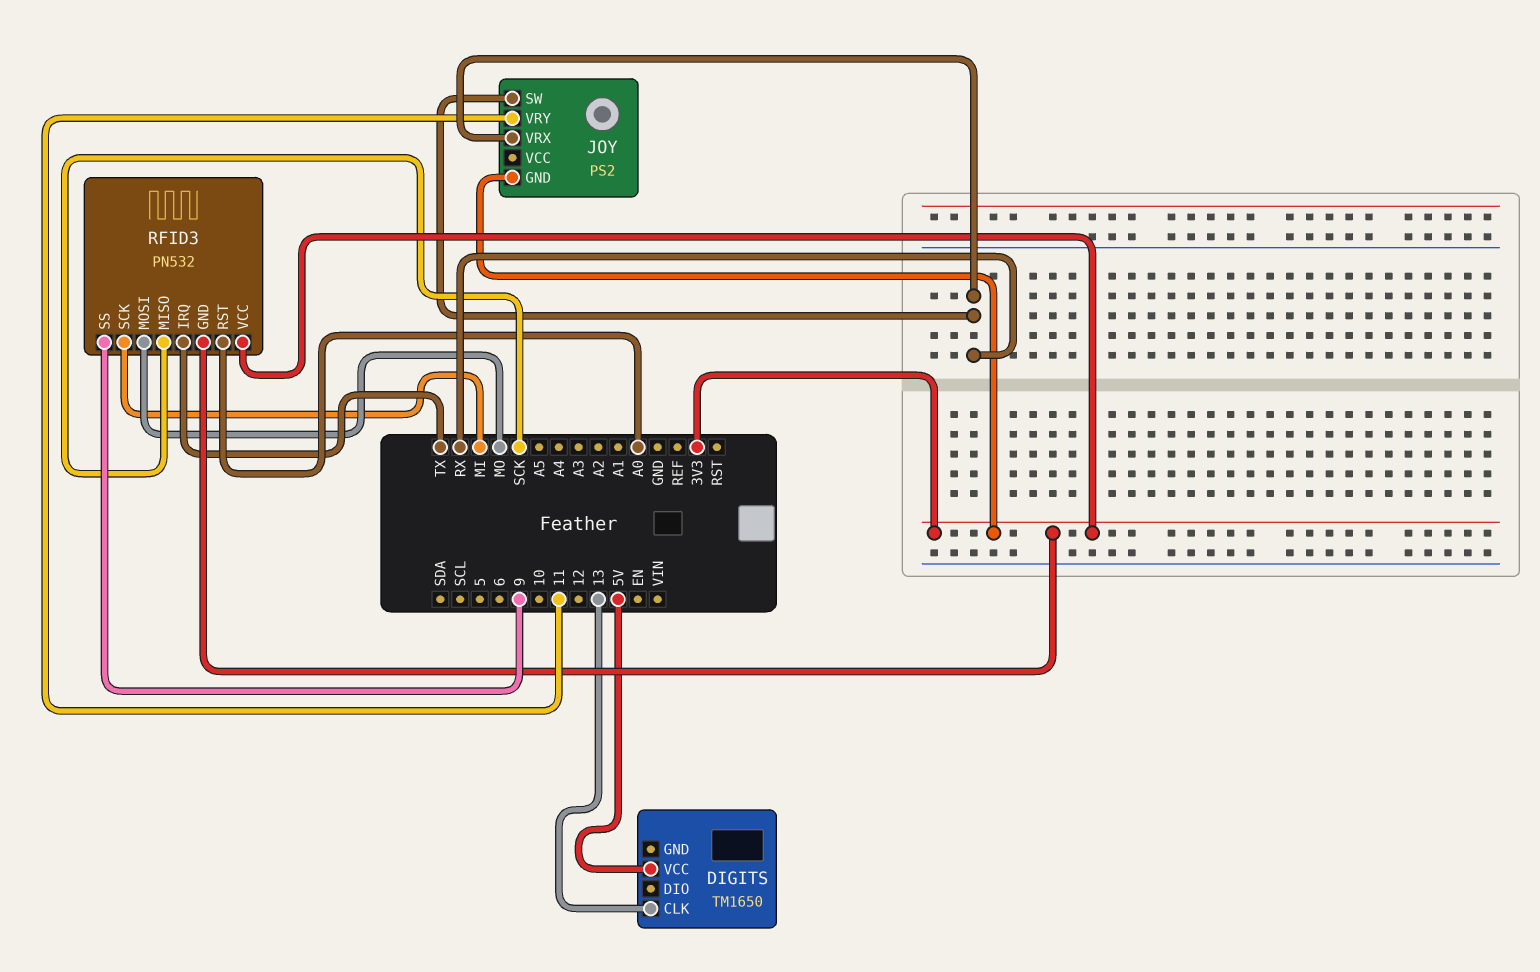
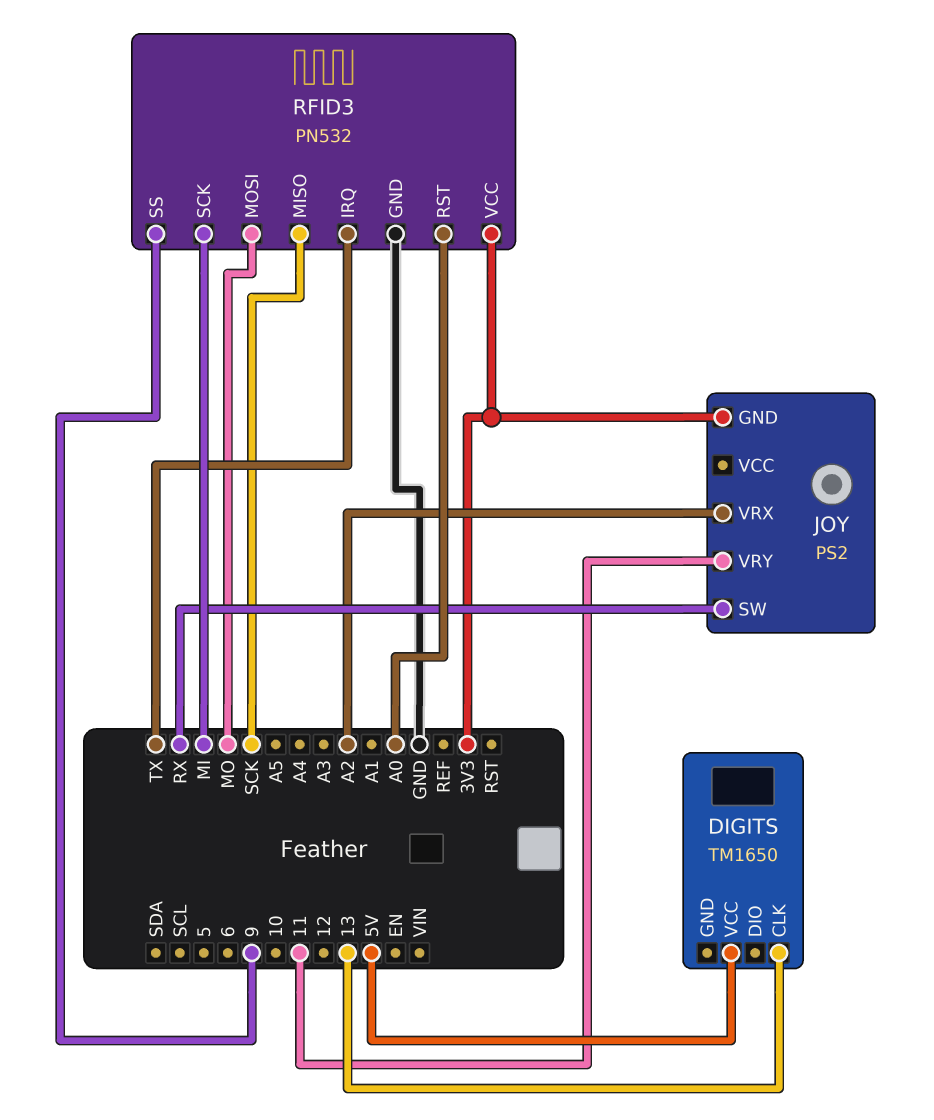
JOY pin VRX: RX -> A2
RFID3 pin GND: 3V3 -> GND

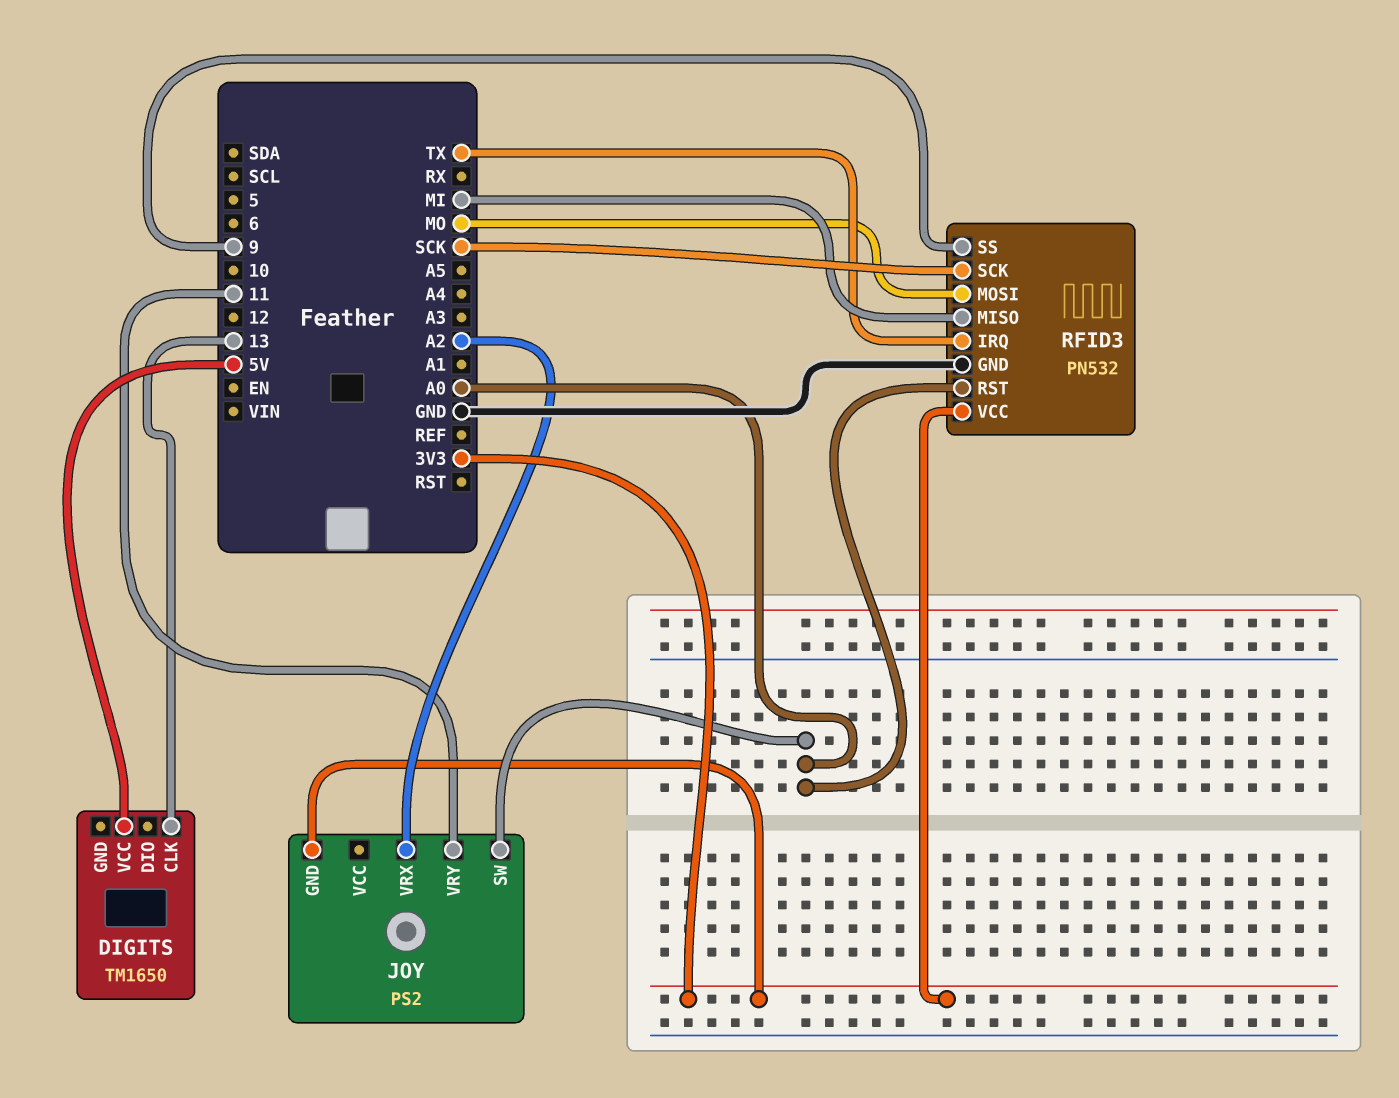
JOY pin SW: RX -> A0
RFID3 pin MISO: SCK -> MI
RFID3 pin SCK: MI -> SCK

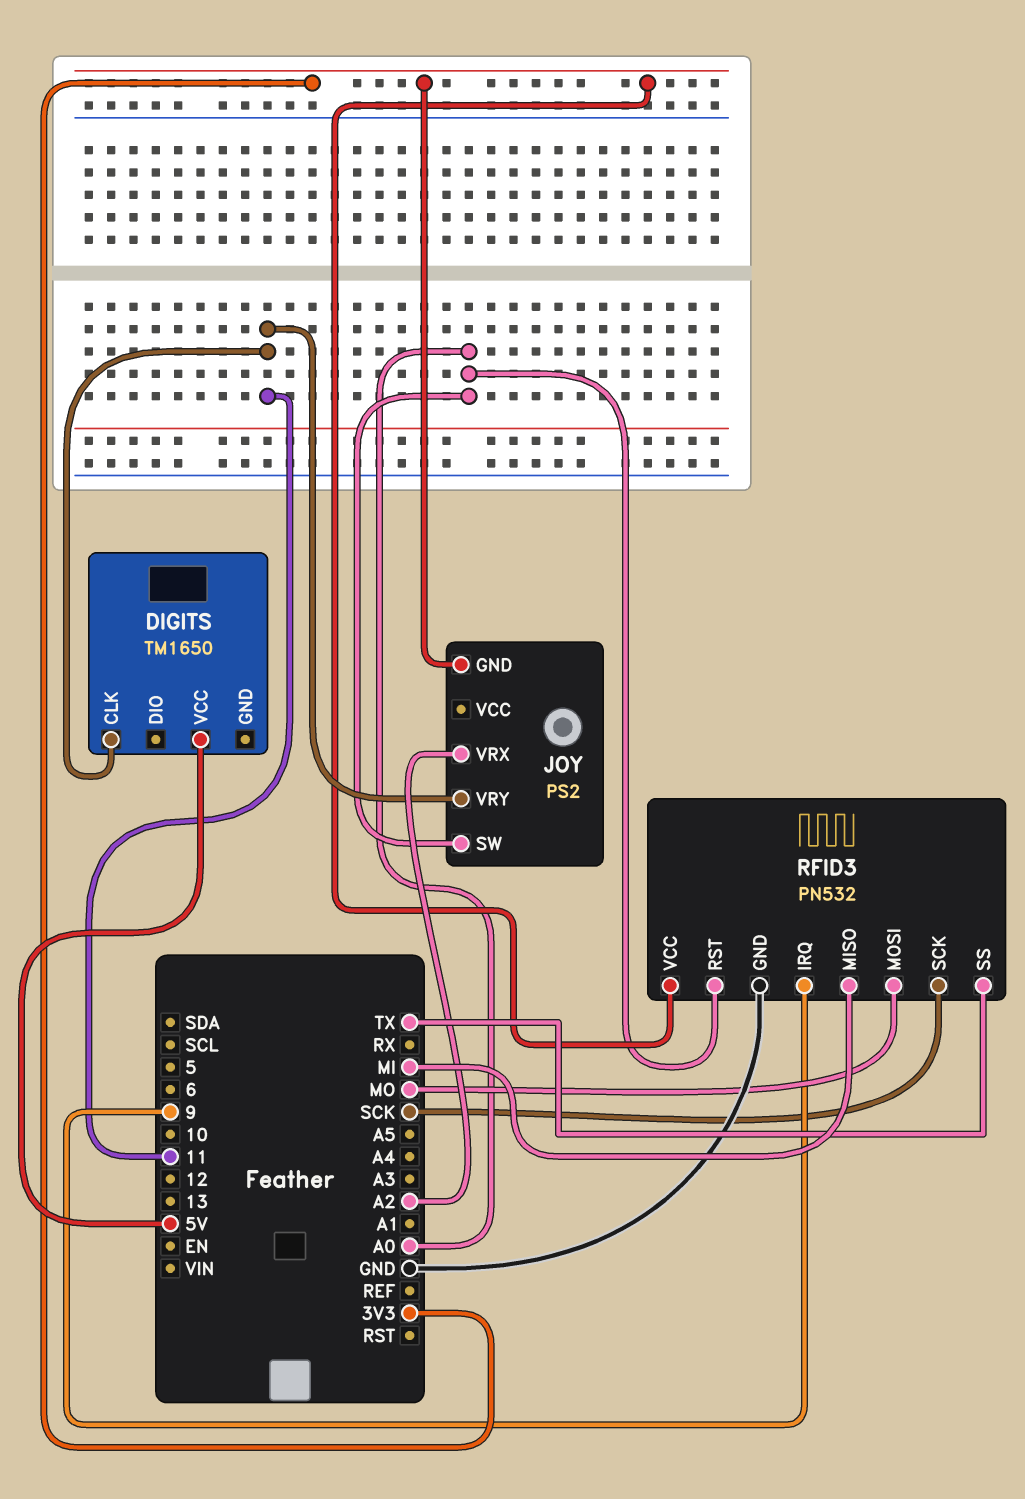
DIGITS pin CLK: 13 -> 11
RFID3 pin IRQ: TX -> 9
RFID3 pin SS: 9 -> TX

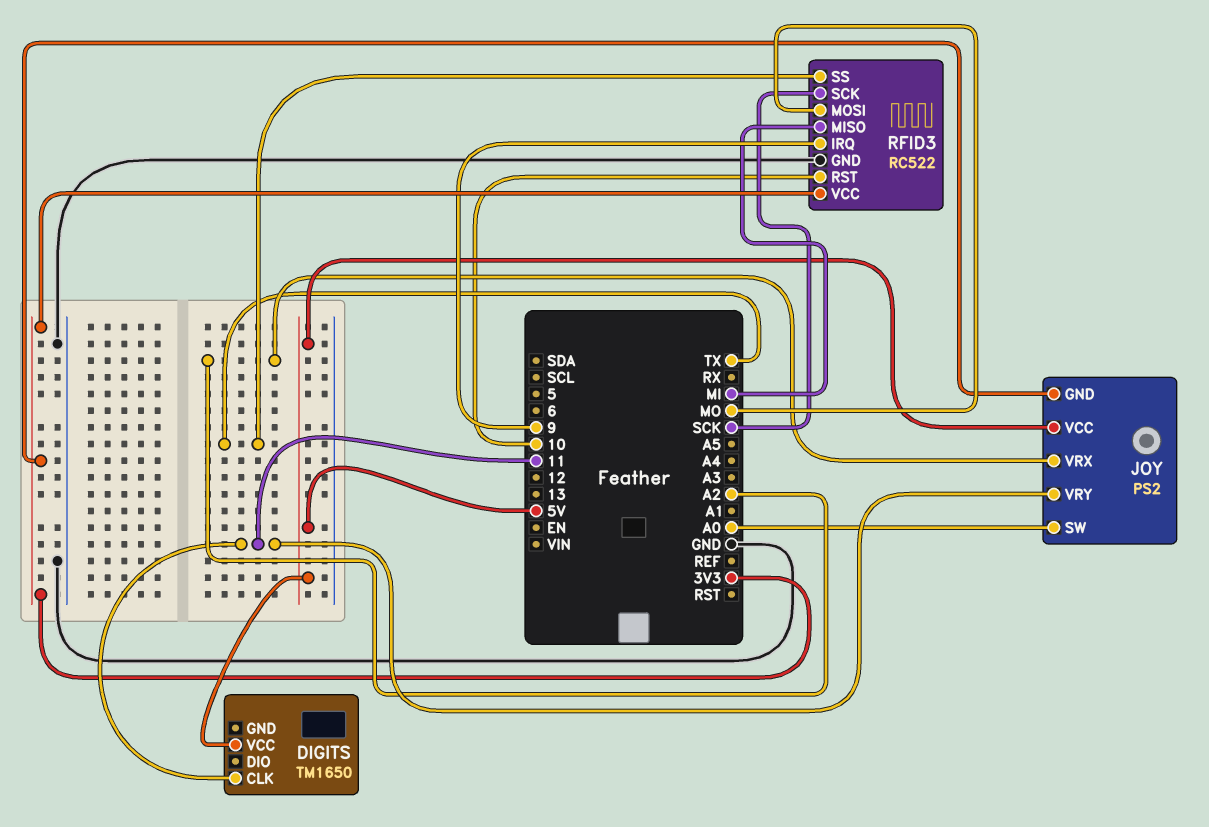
JOY pin VCC: none -> 5V
RFID3: PN532 -> RC522
RFID3 pin RST: A0 -> 10

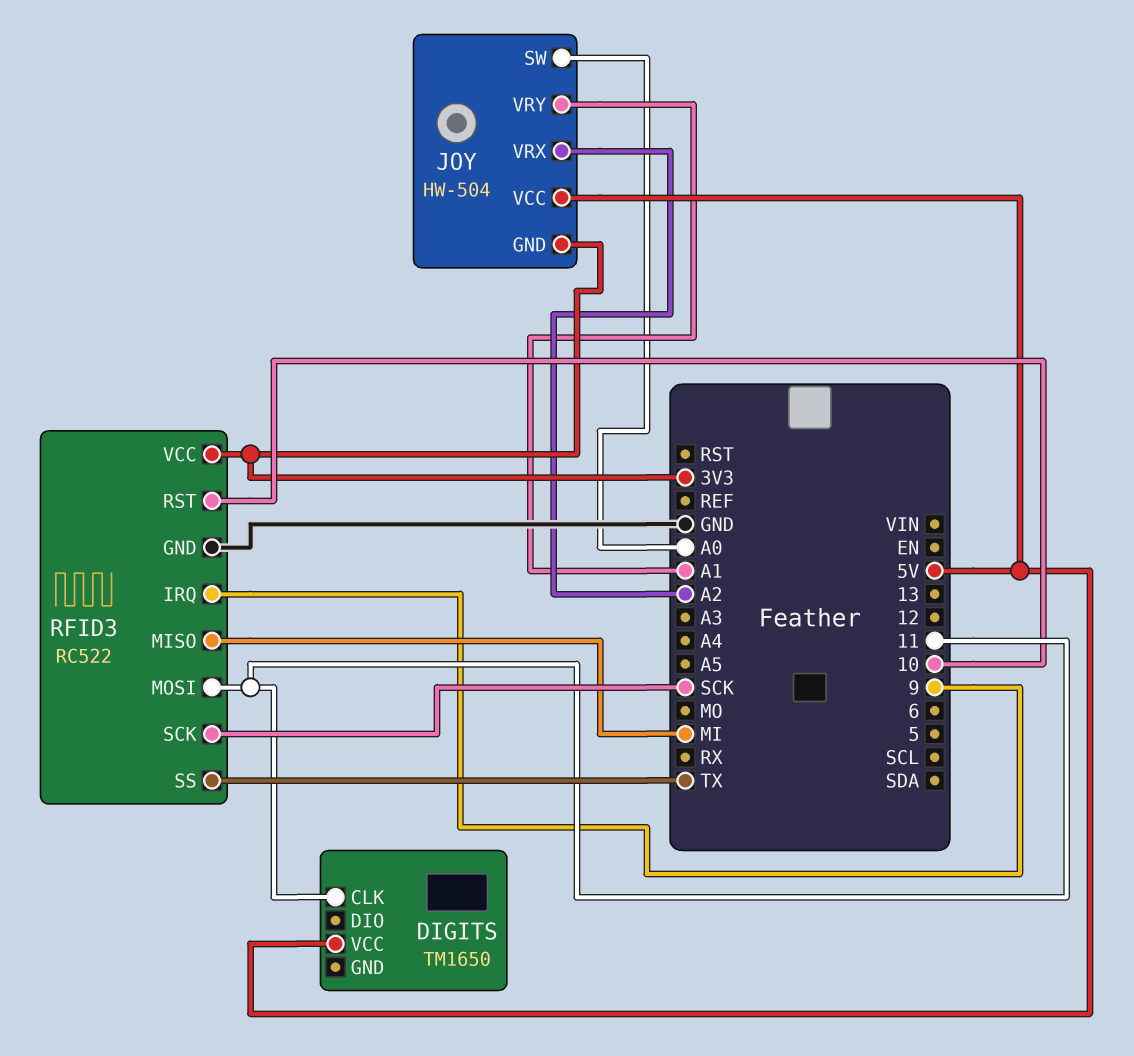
JOY: PS2 -> HW-504
JOY pin VRY: 11 -> A1
RFID3 pin MOSI: MO -> 11

